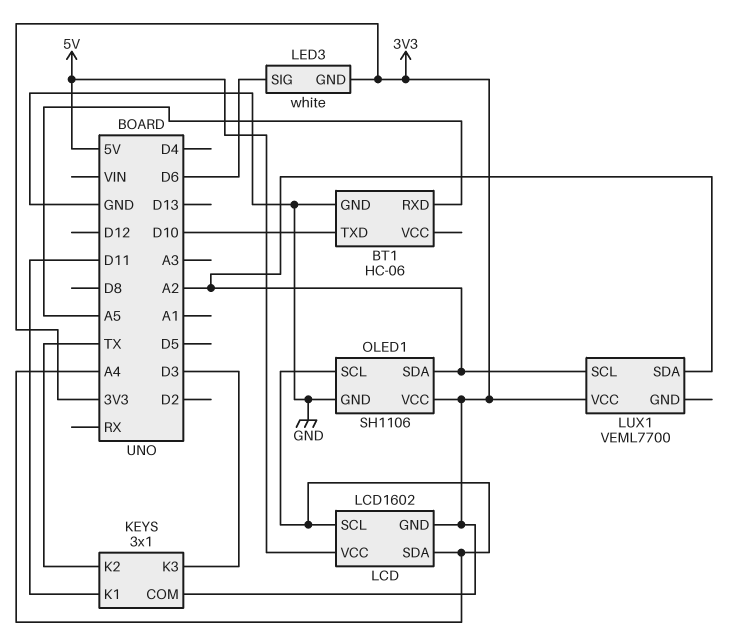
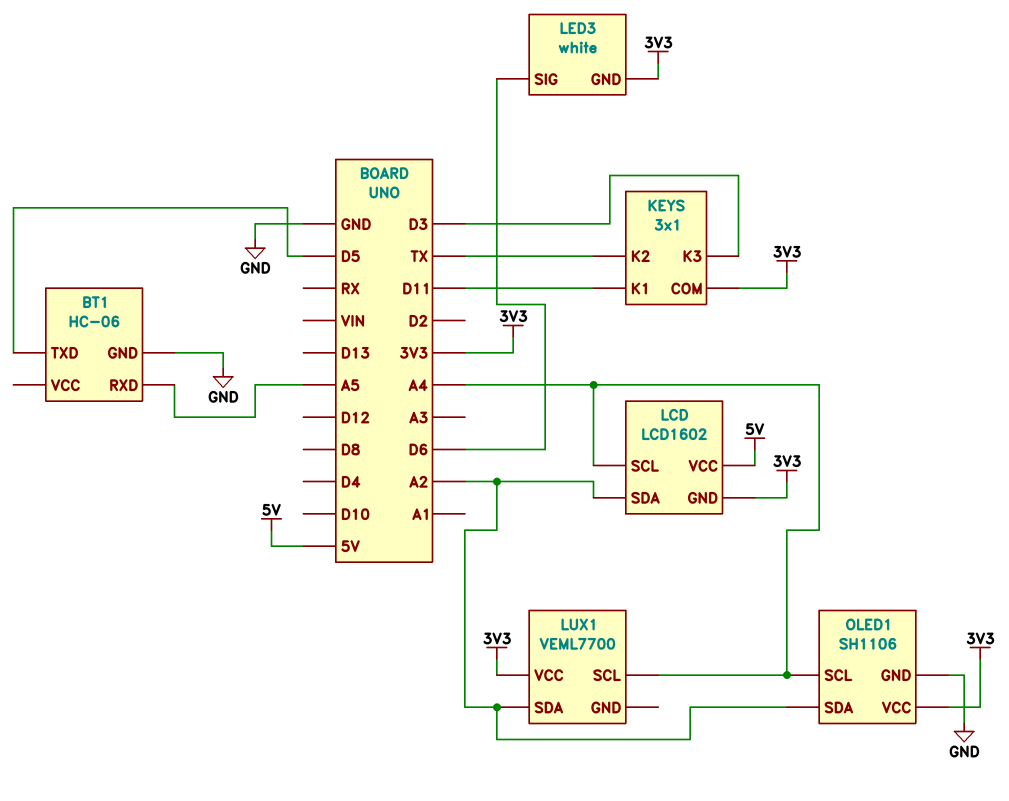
BT1 pin TXD: D10 -> D5
LCD pin SDA: A4 -> A2
LUX1 pin SCL: A2 -> A4

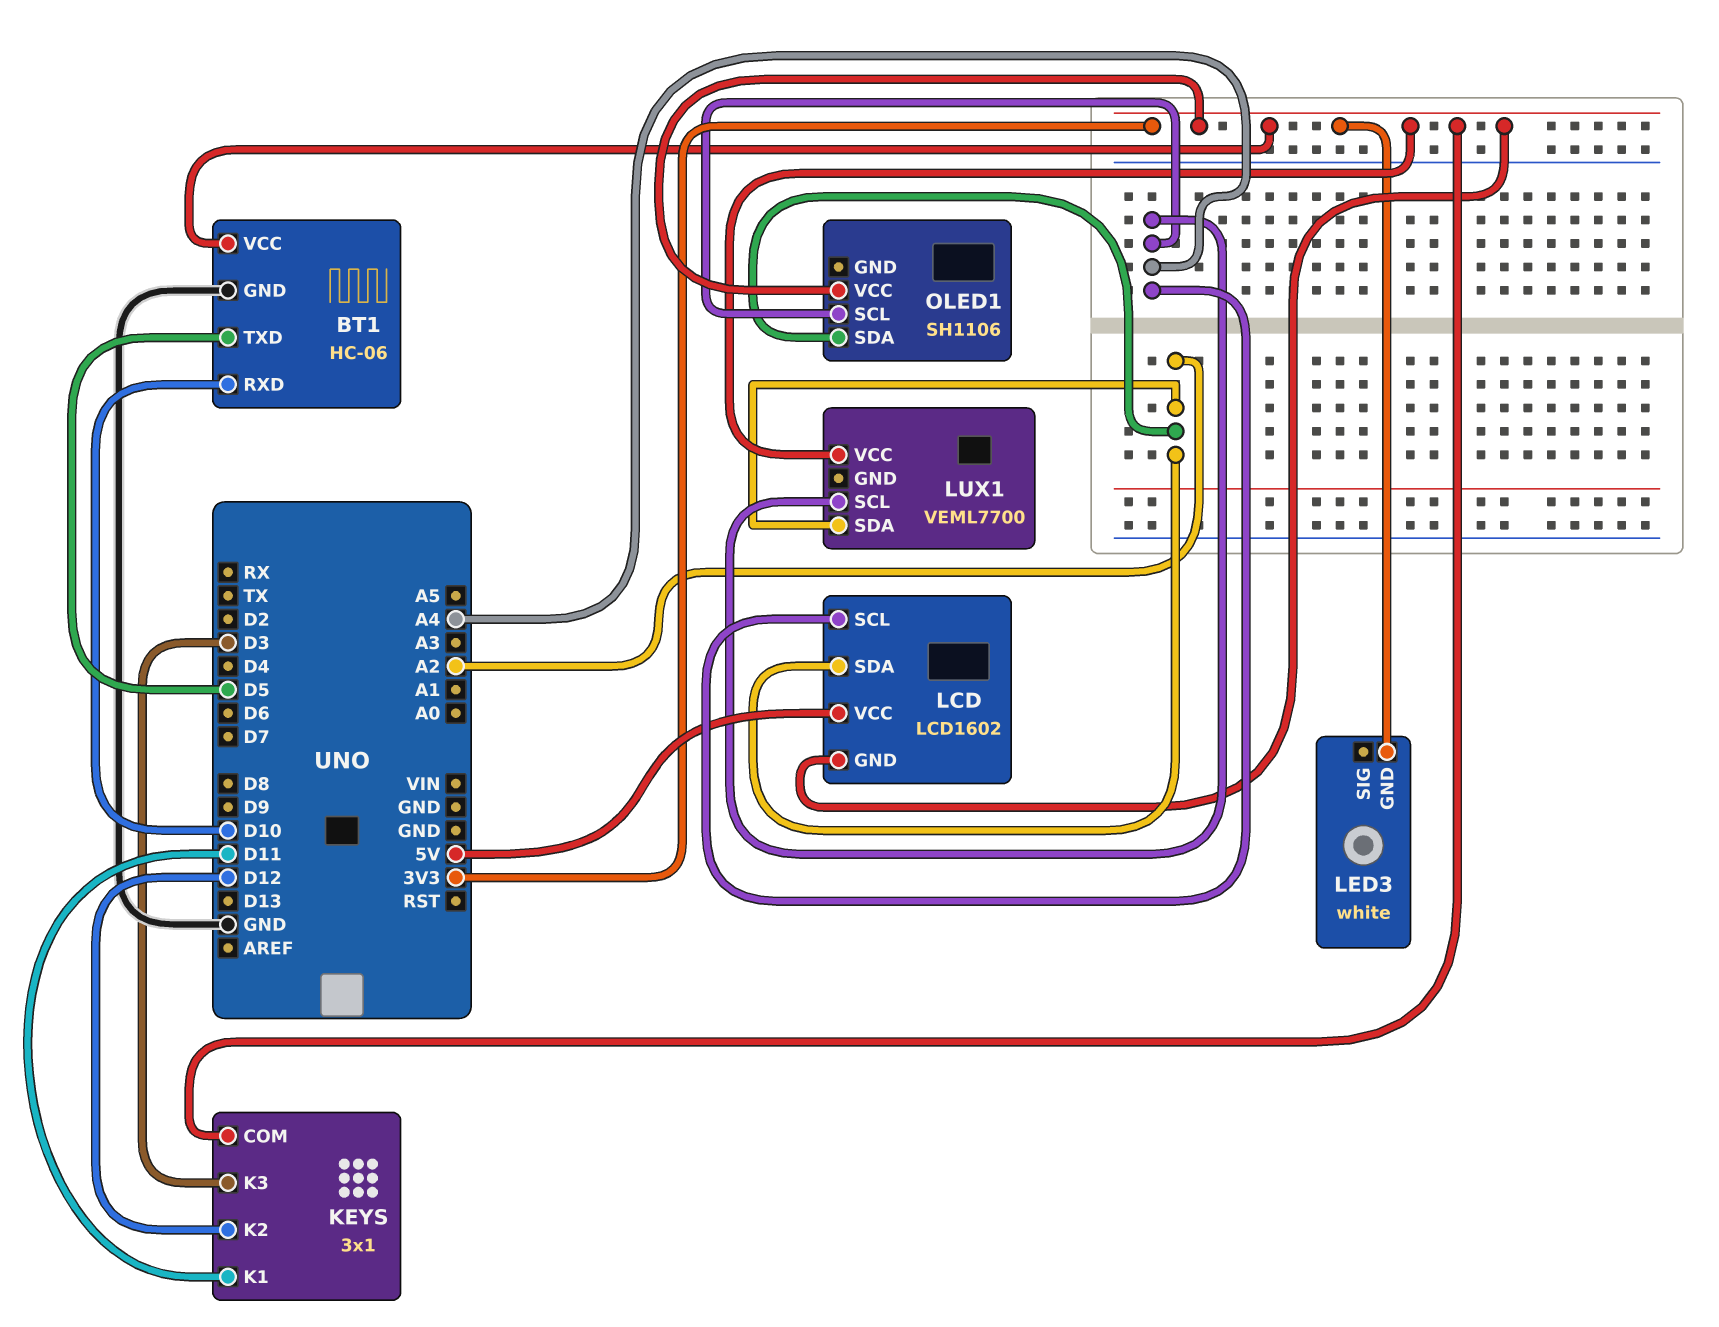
BT1 pin RXD: A5 -> D10
BT1 pin VCC: none -> 3V3
KEYS pin K2: TX -> D12
LED3 pin SIG: D6 -> none
OLED1 pin GND: GND -> none

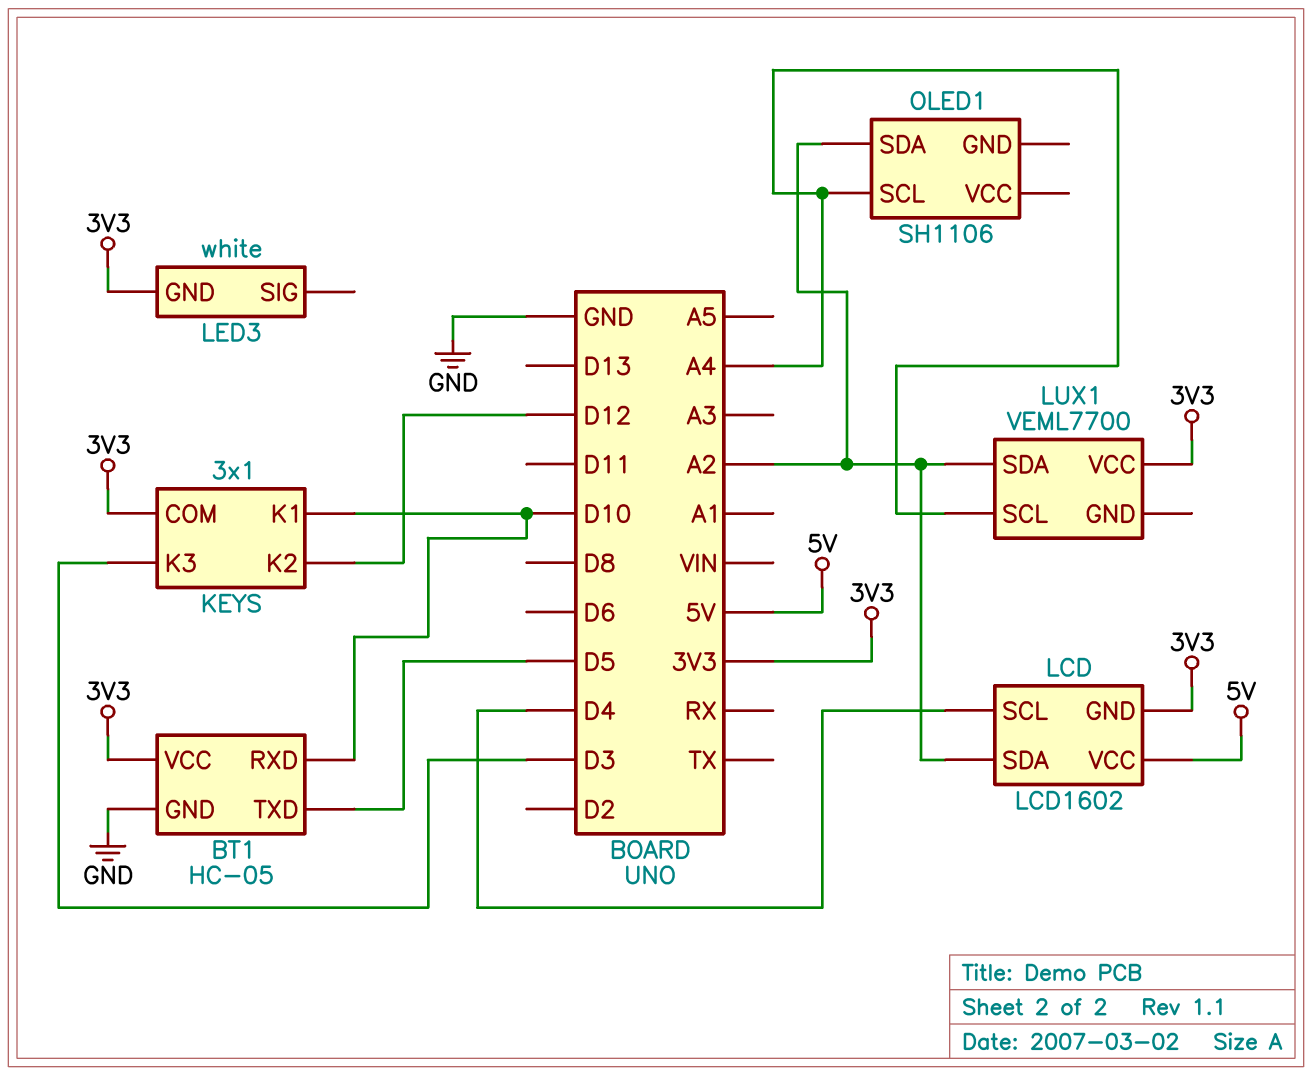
BT1: HC-06 -> HC-05
KEYS pin K1: D11 -> D10
LCD pin SCL: A4 -> D4
OLED1 pin VCC: 3V3 -> none

